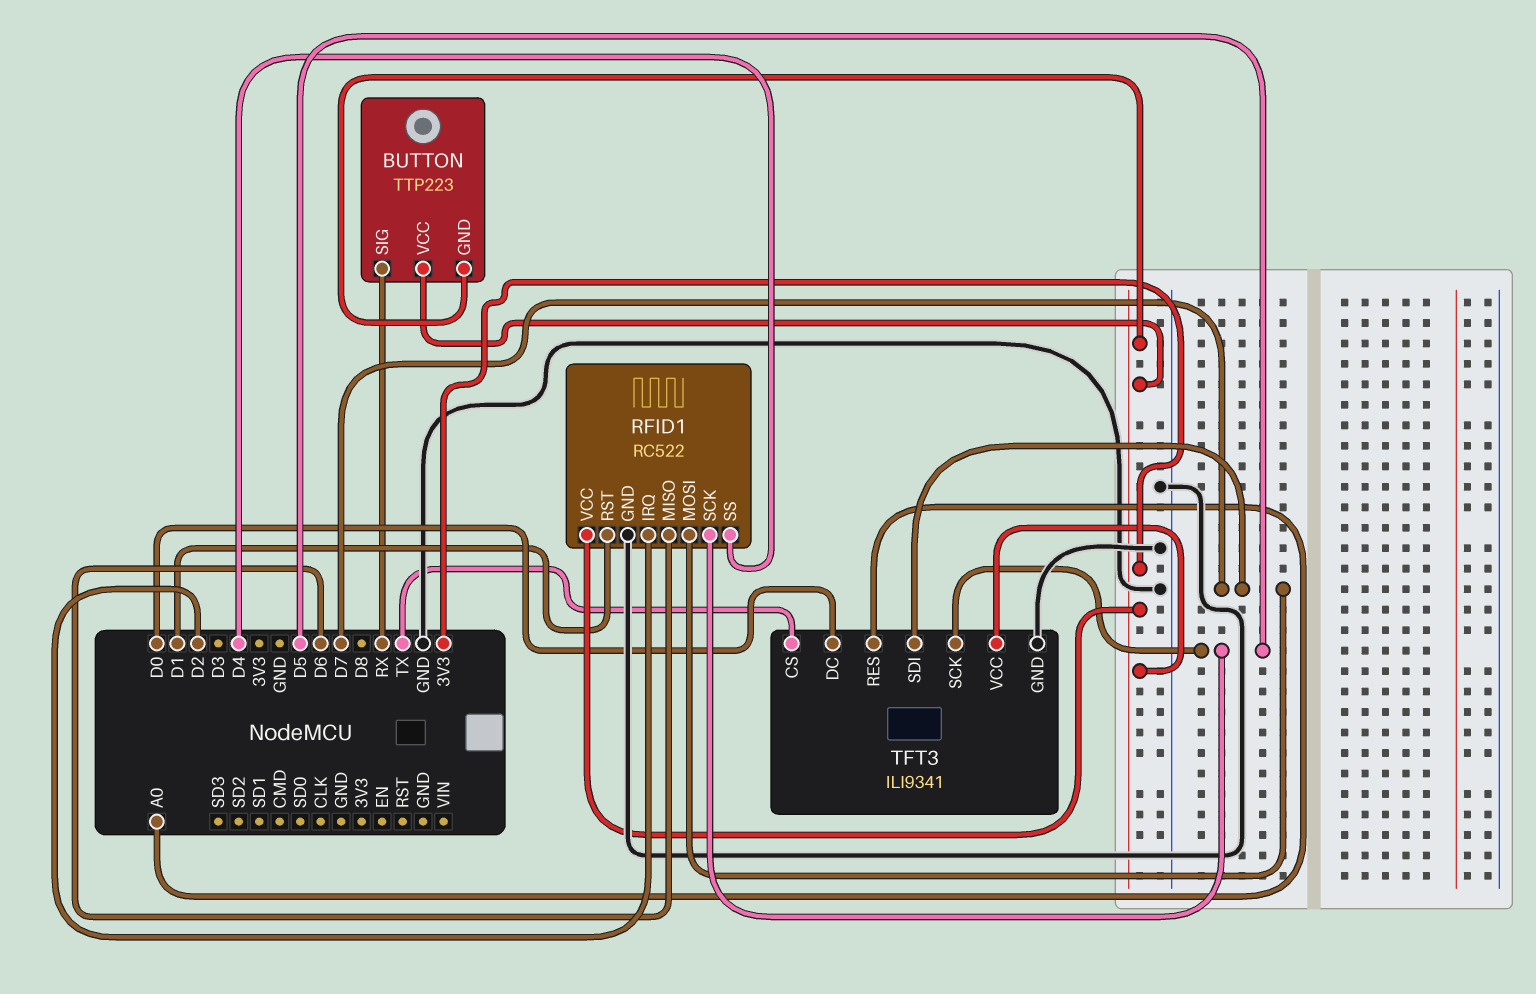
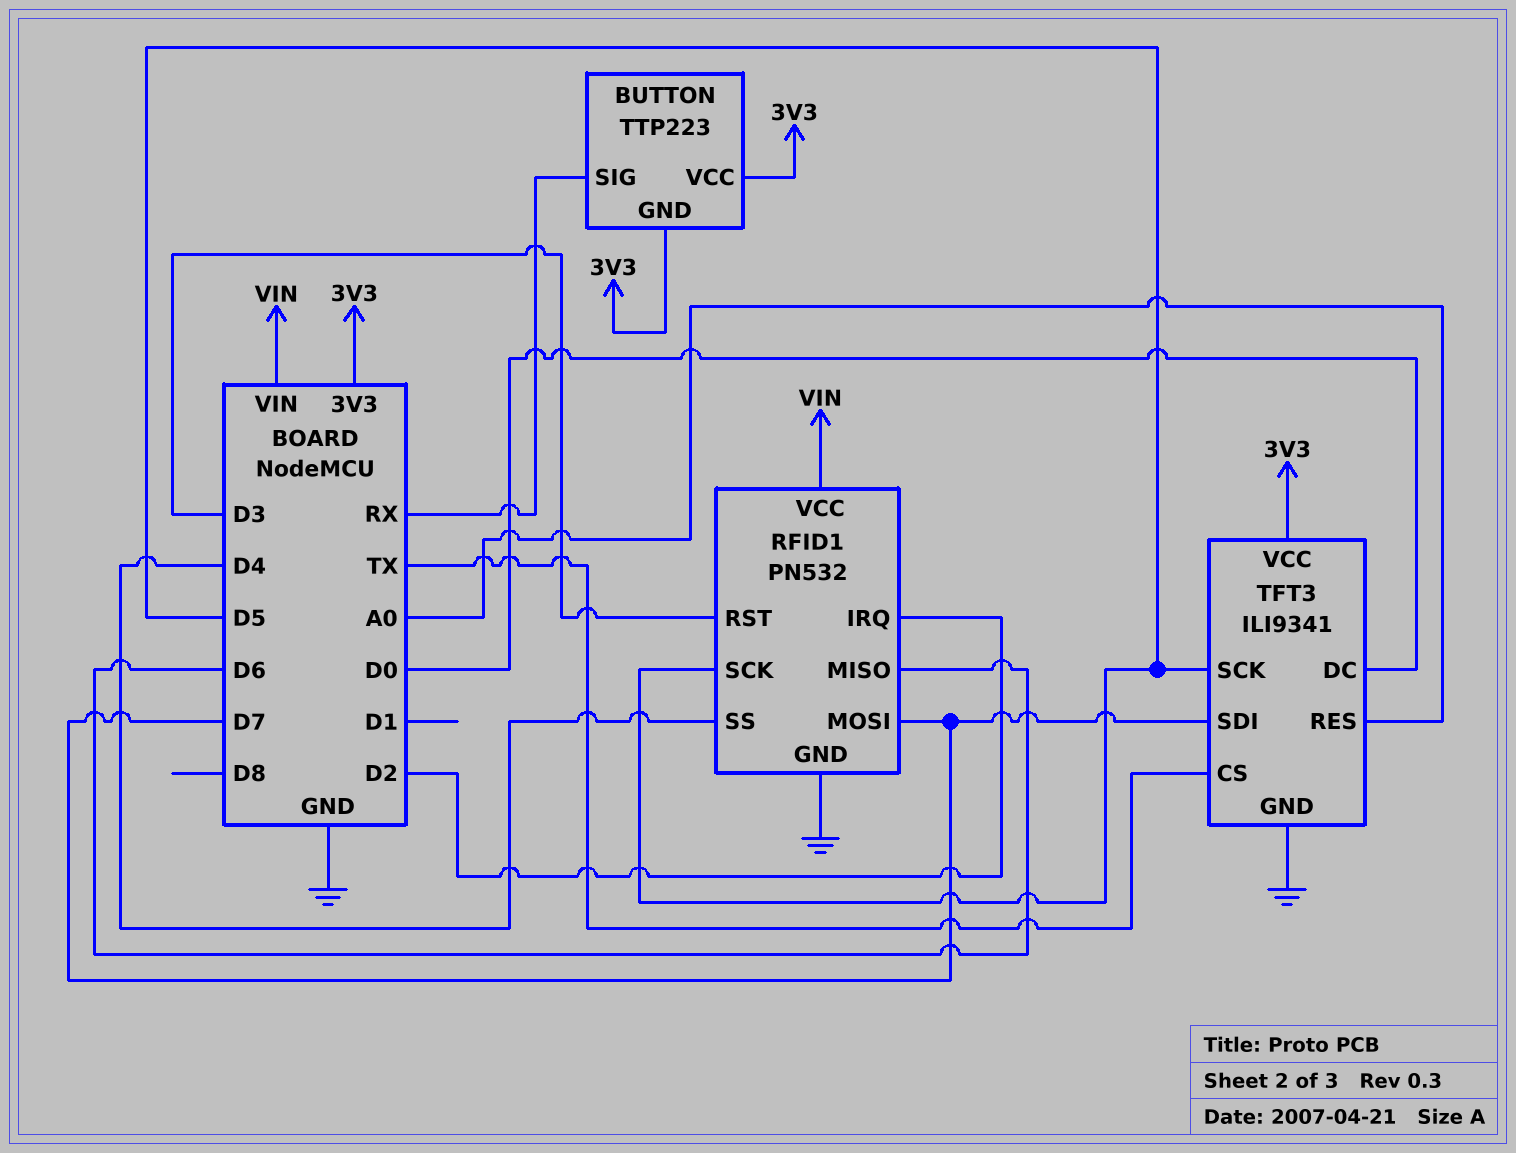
RFID1: RC522 -> PN532
RFID1 pin RST: D1 -> D3
RFID1 pin VCC: 3V3 -> VIN

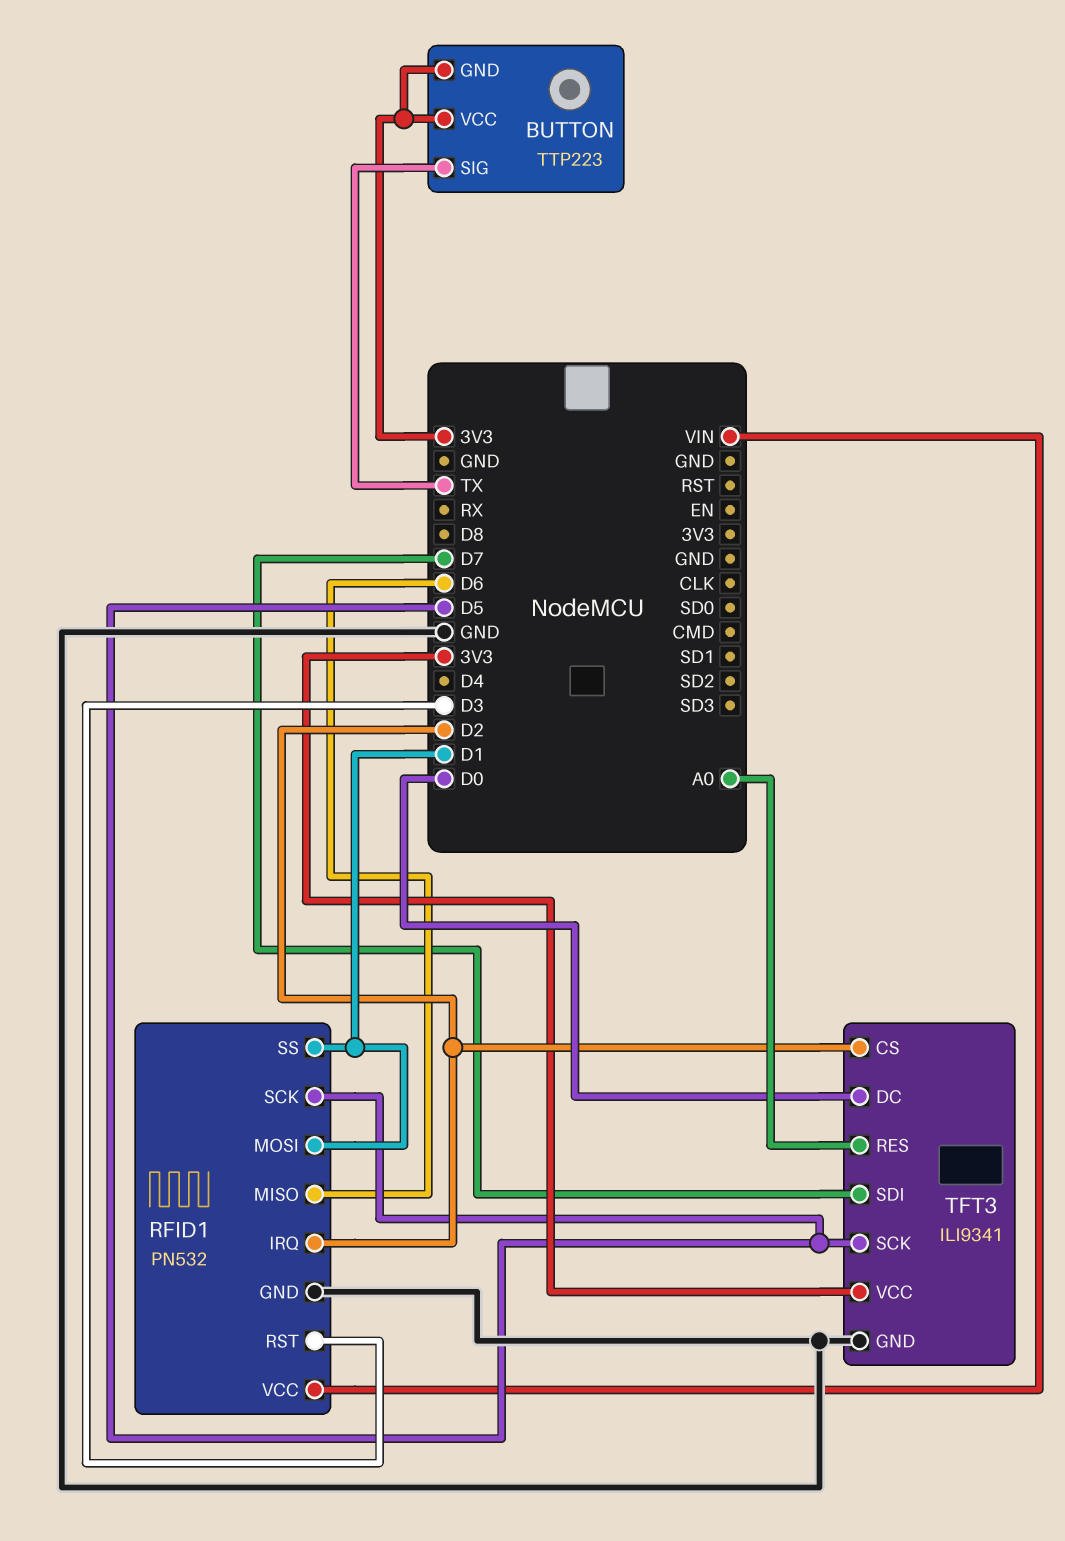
BUTTON pin SIG: RX -> TX
RFID1 pin MOSI: D7 -> D1
RFID1 pin SS: D4 -> D1
TFT3 pin CS: TX -> D2

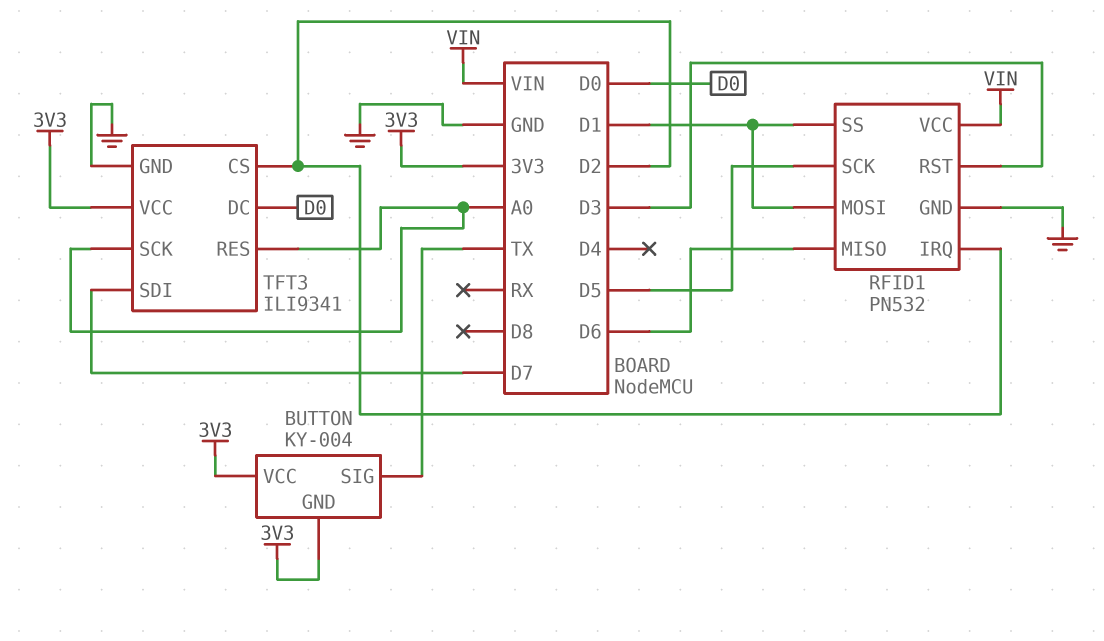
BUTTON: TTP223 -> KY-004
TFT3 pin SCK: D5 -> A0

